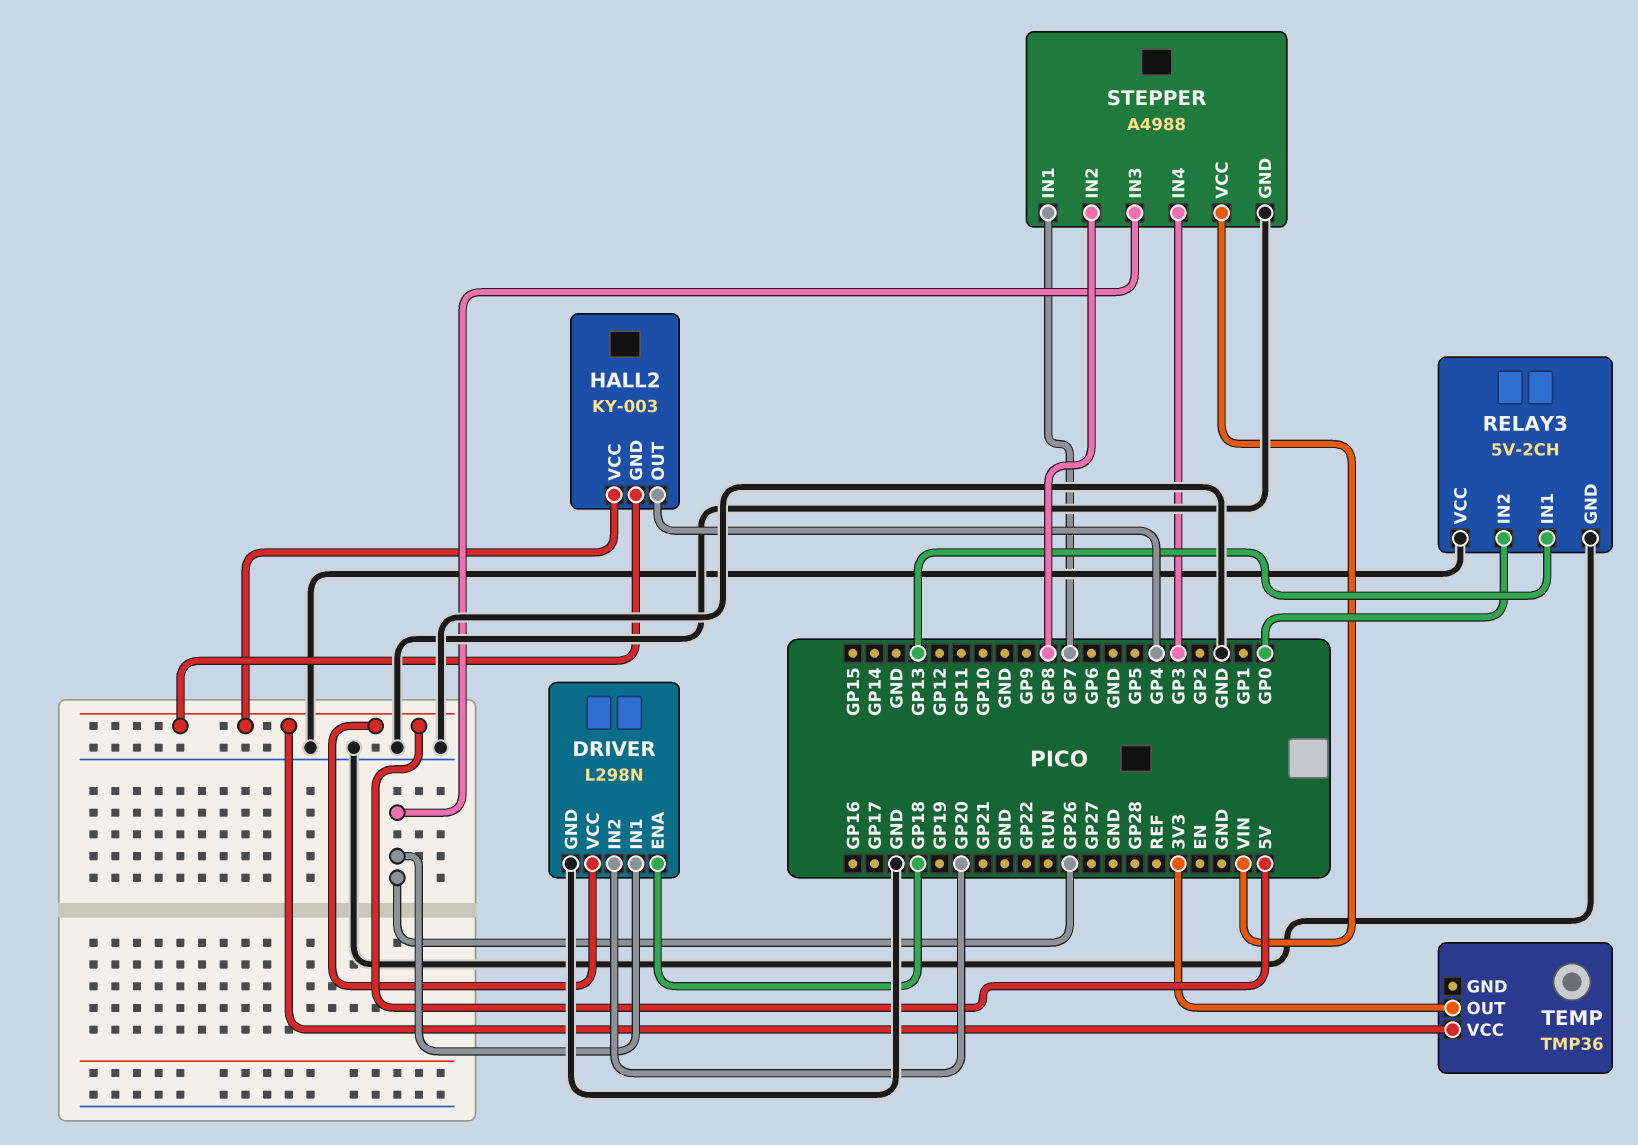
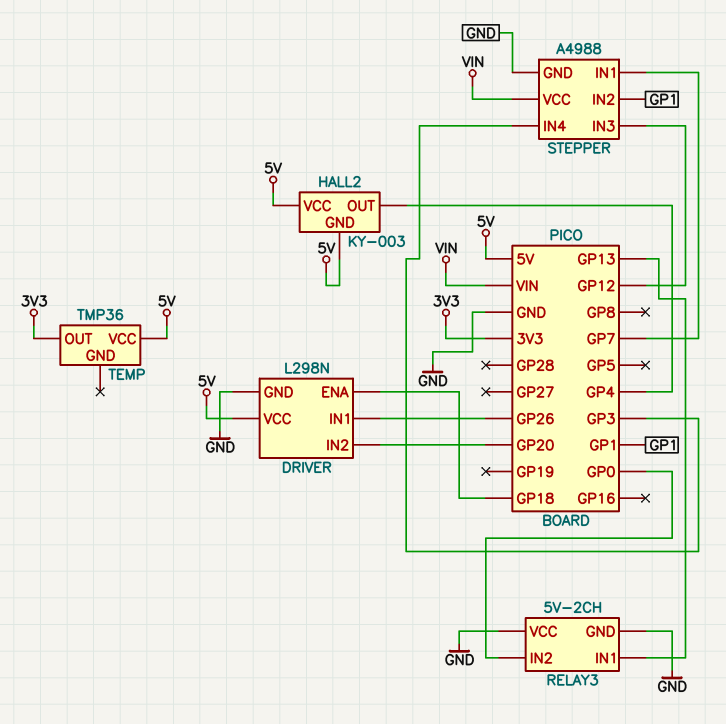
STEPPER pin IN2: GP8 -> GP1
STEPPER pin IN3: GP26 -> GP12

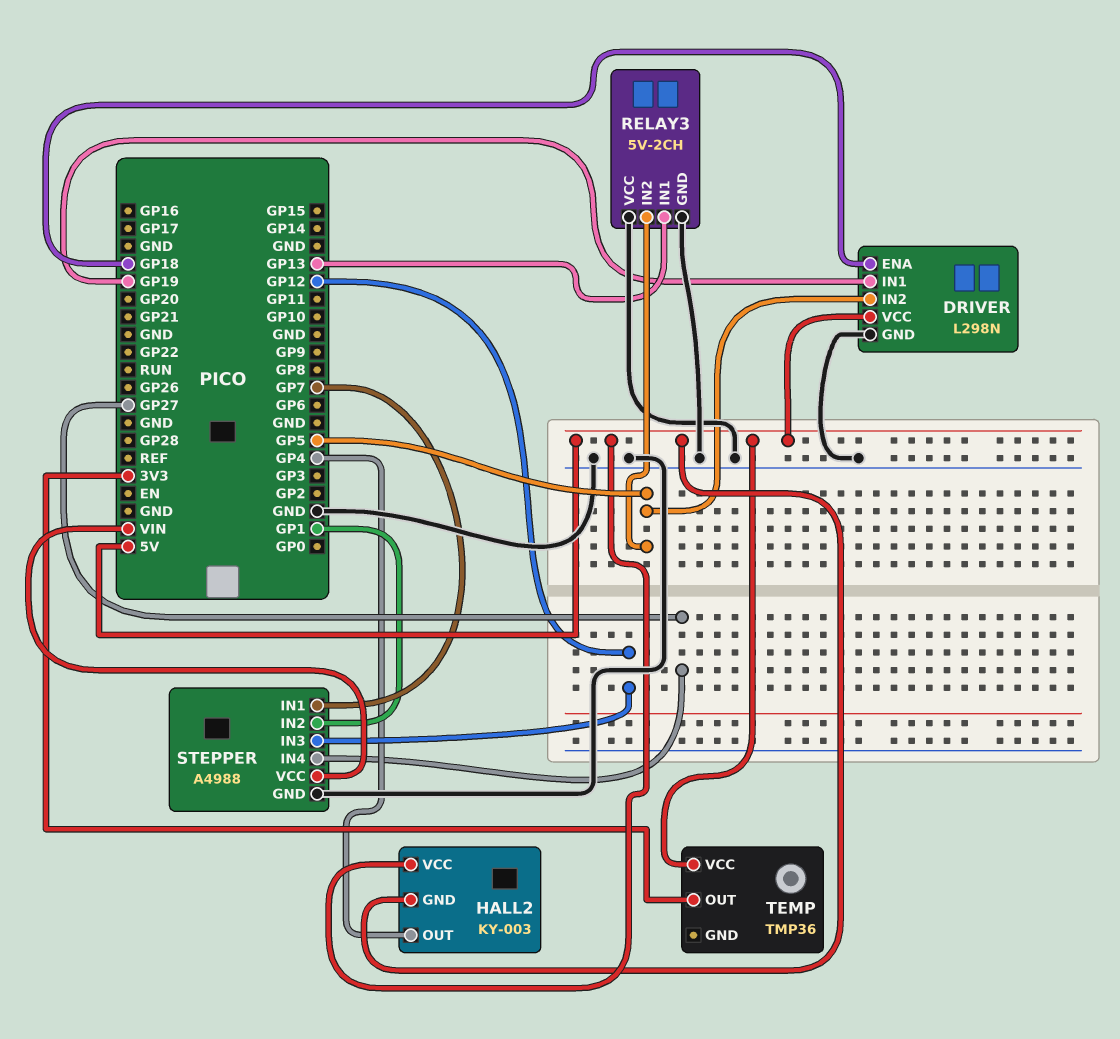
DRIVER pin IN1: GP26 -> GP19
DRIVER pin IN2: GP20 -> GP5
RELAY3 pin IN2: GP0 -> GP5
STEPPER pin IN4: GP3 -> GP27

